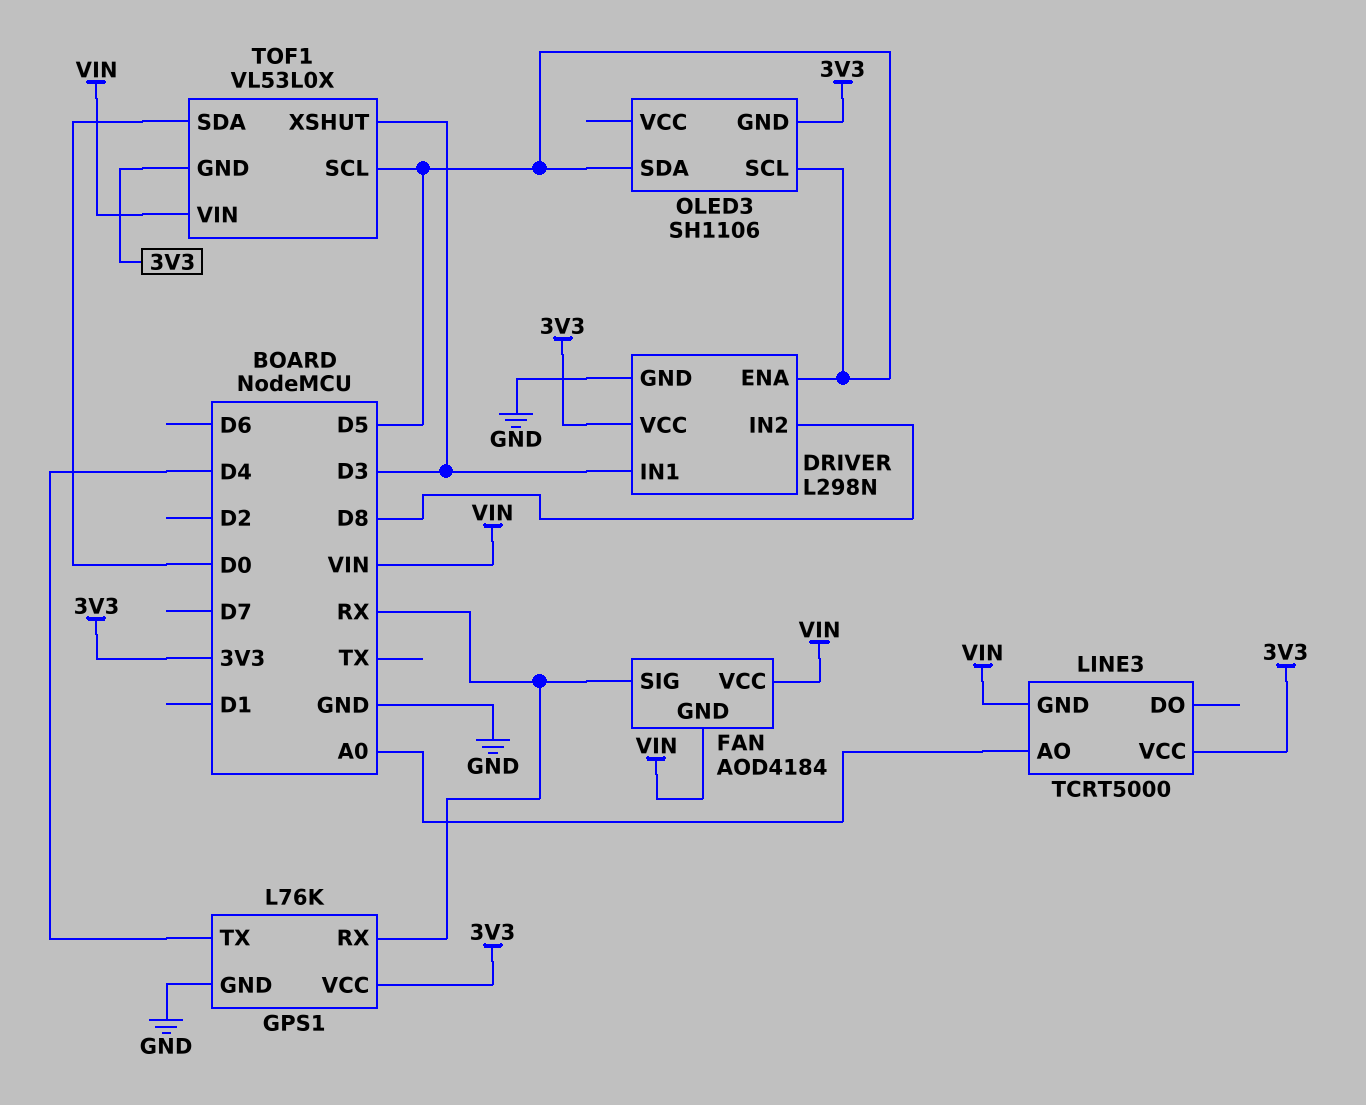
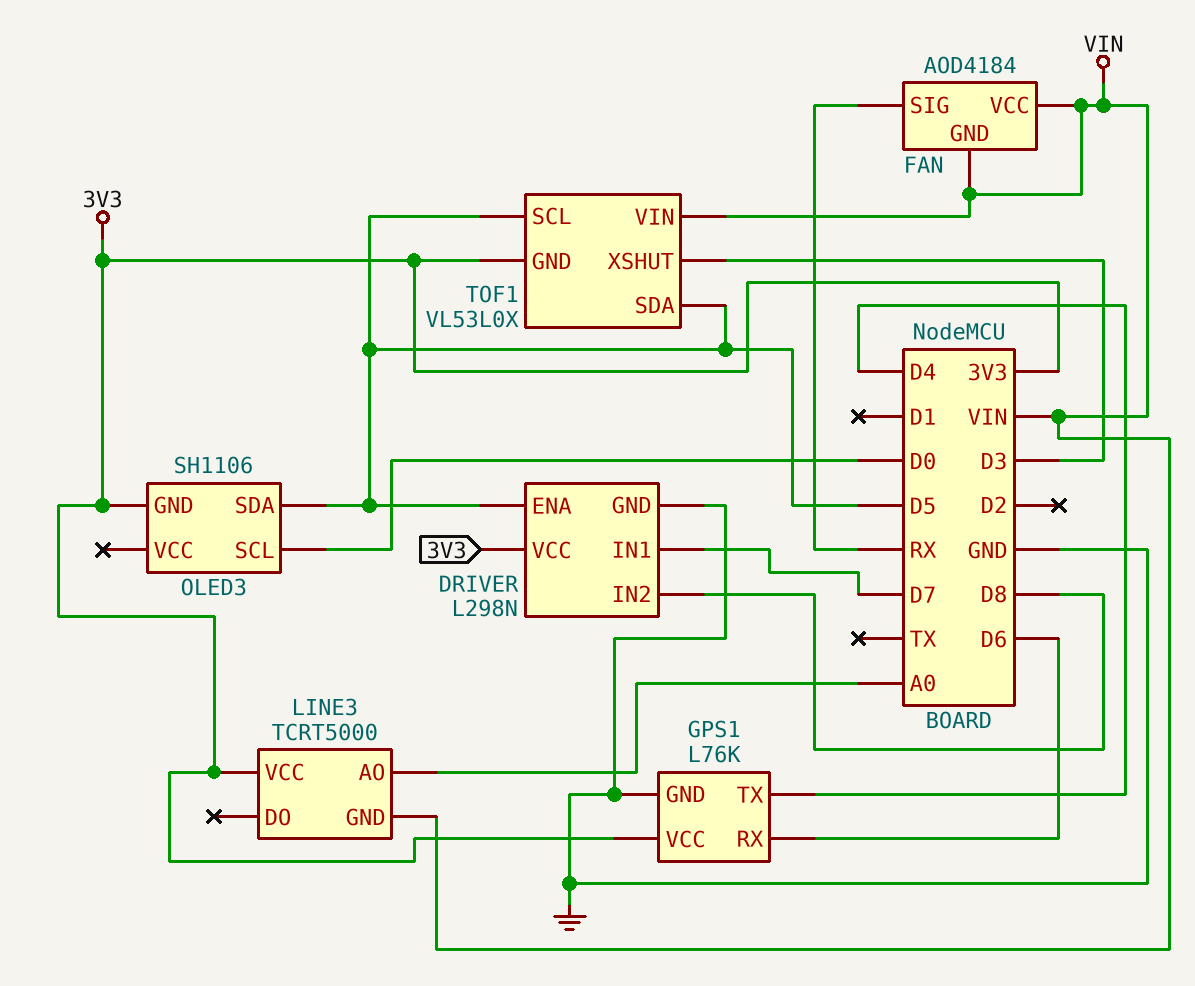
DRIVER pin IN1: D3 -> D7
GPS1 pin RX: RX -> D6
OLED3 pin SCL: D5 -> D0
TOF1 pin SDA: D0 -> D5

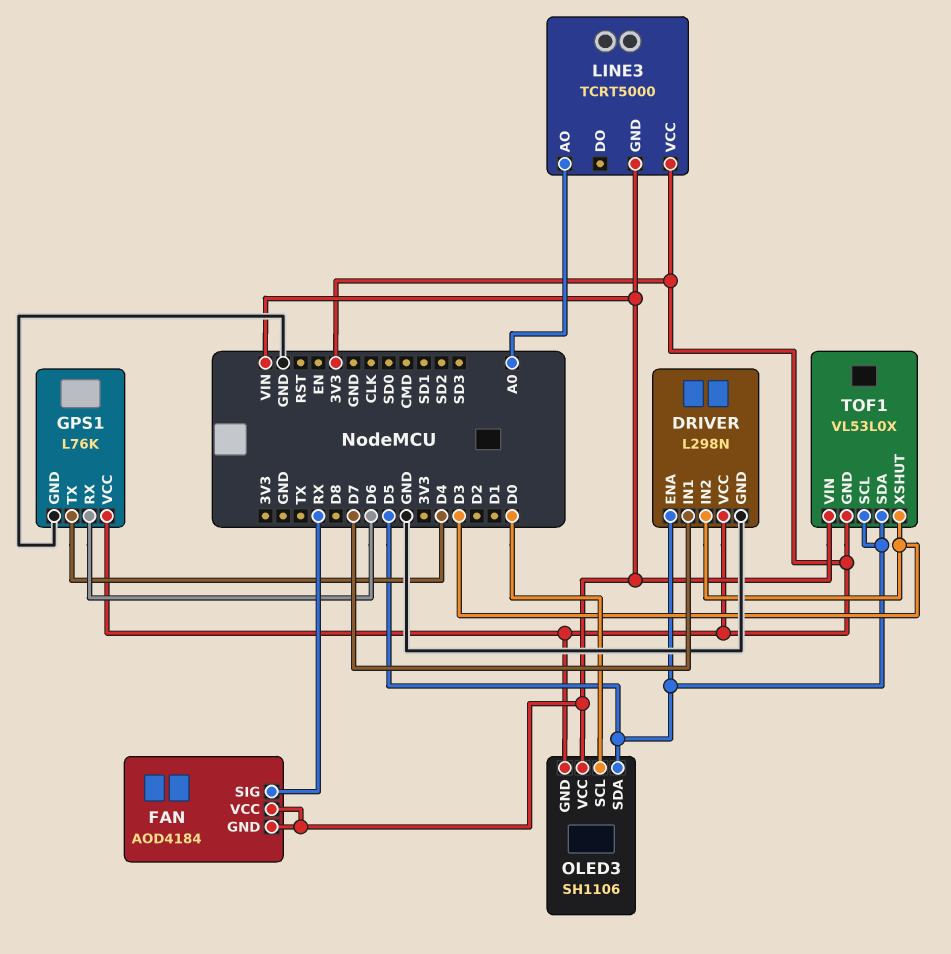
DRIVER pin IN2: D8 -> D3
OLED3 pin VCC: none -> VIN

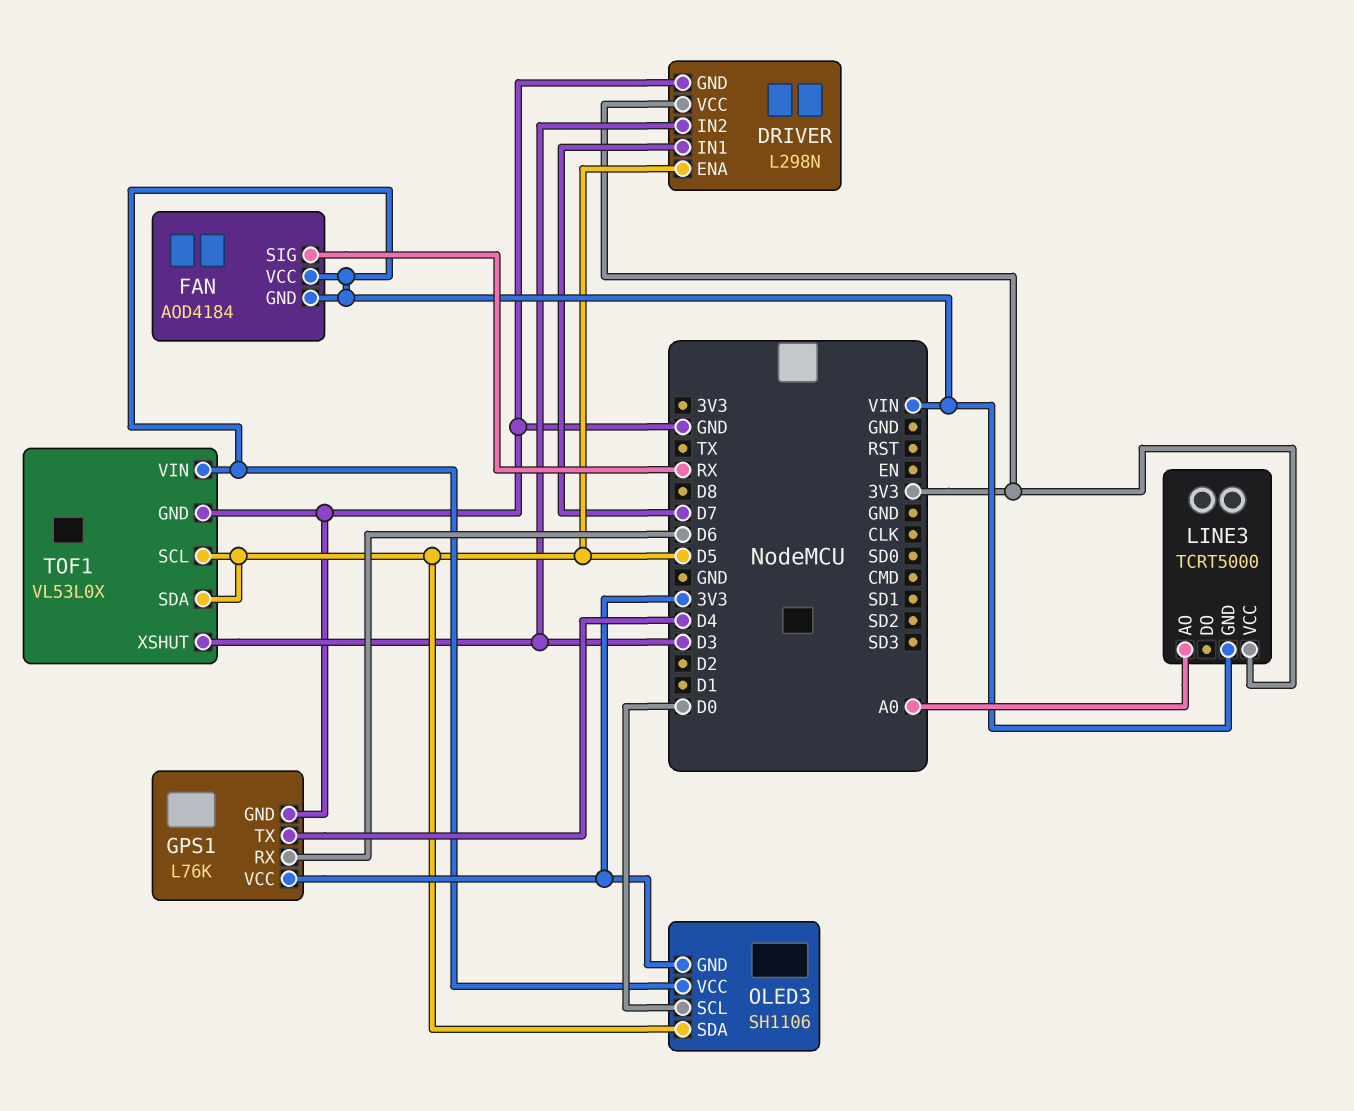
TOF1 pin GND: 3V3 -> GND

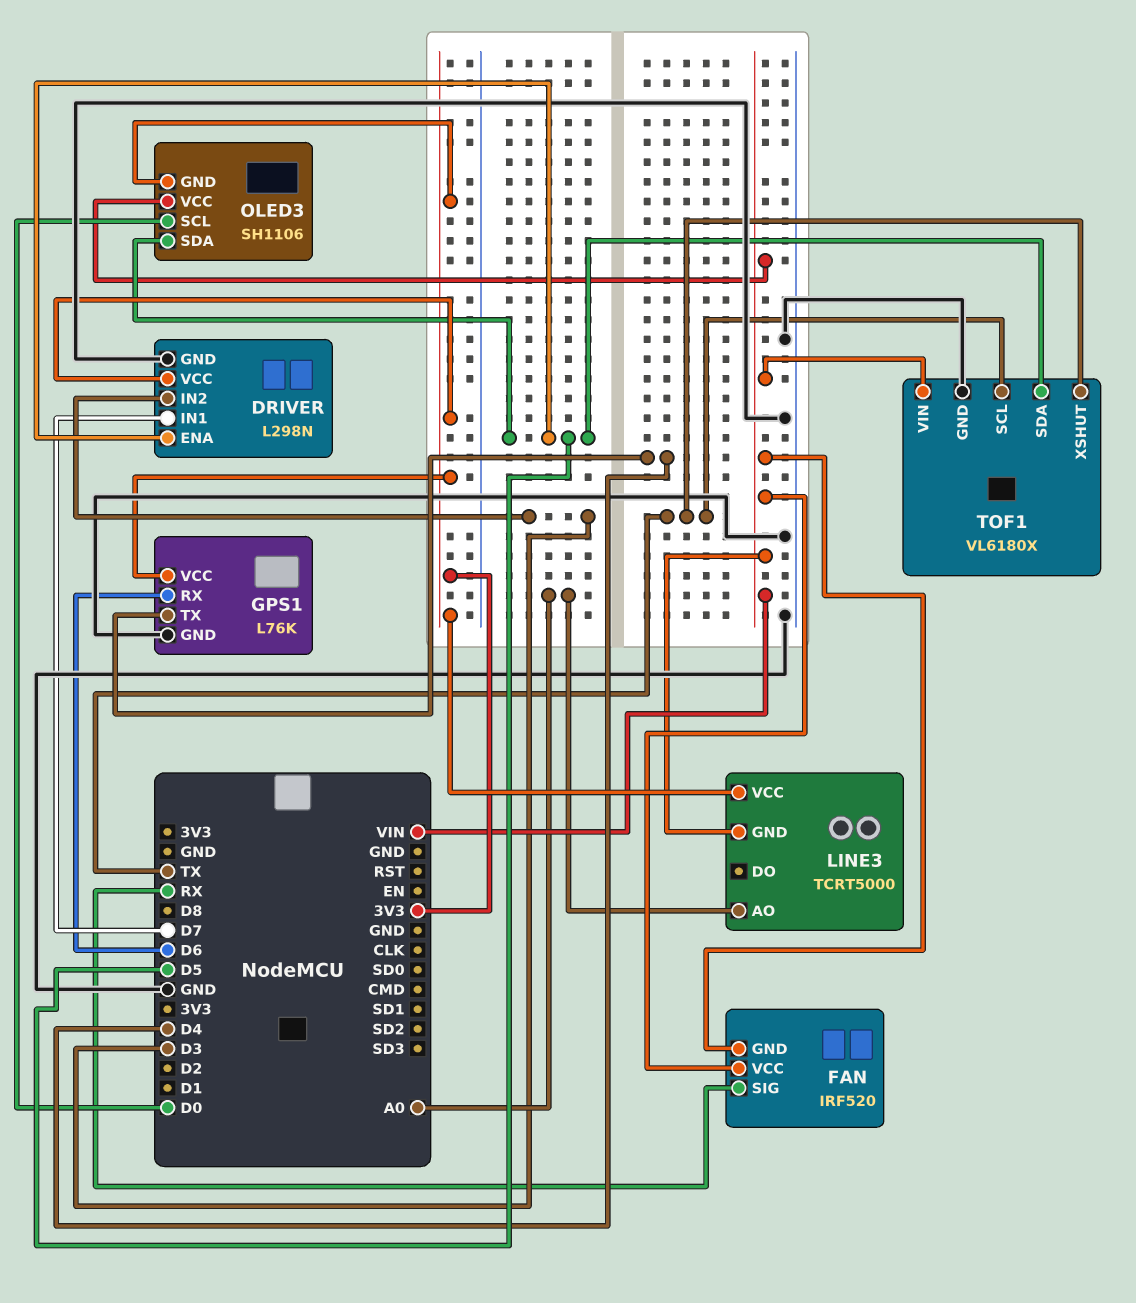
FAN: AOD4184 -> IRF520
TOF1: VL53L0X -> VL6180X
TOF1 pin SCL: D5 -> TX
TOF1 pin XSHUT: D3 -> TX

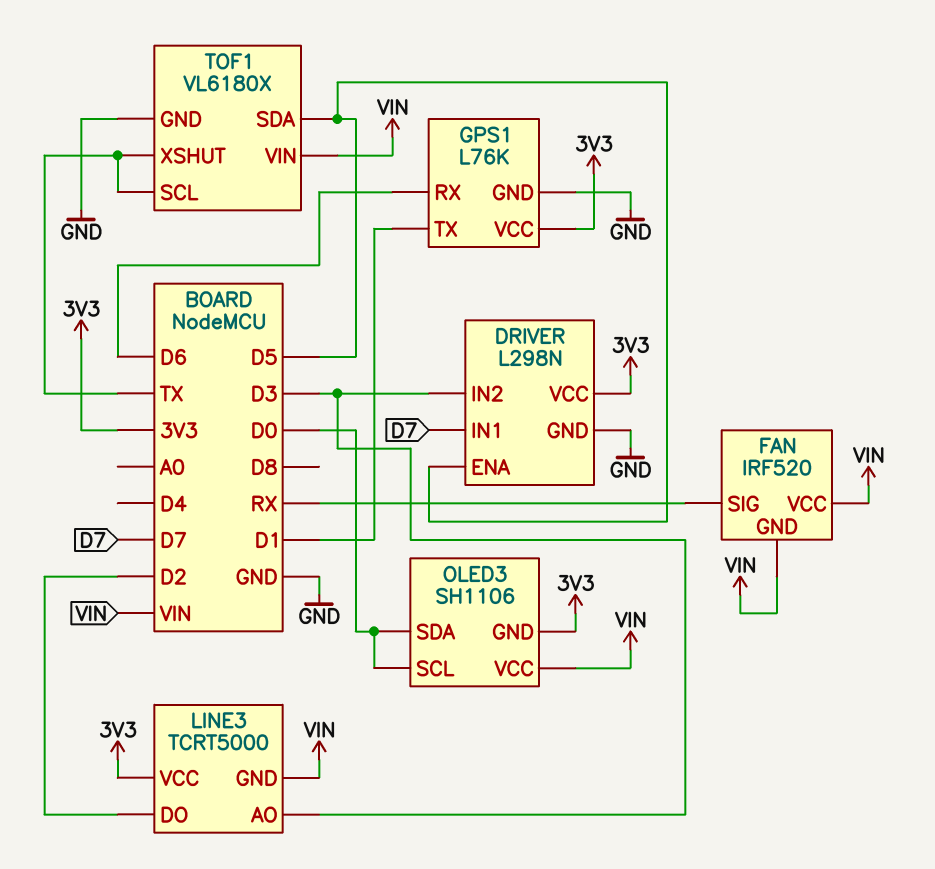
GPS1 pin TX: D4 -> D1
LINE3 pin AO: A0 -> D3
LINE3 pin DO: none -> D2
OLED3 pin SDA: D5 -> D0

